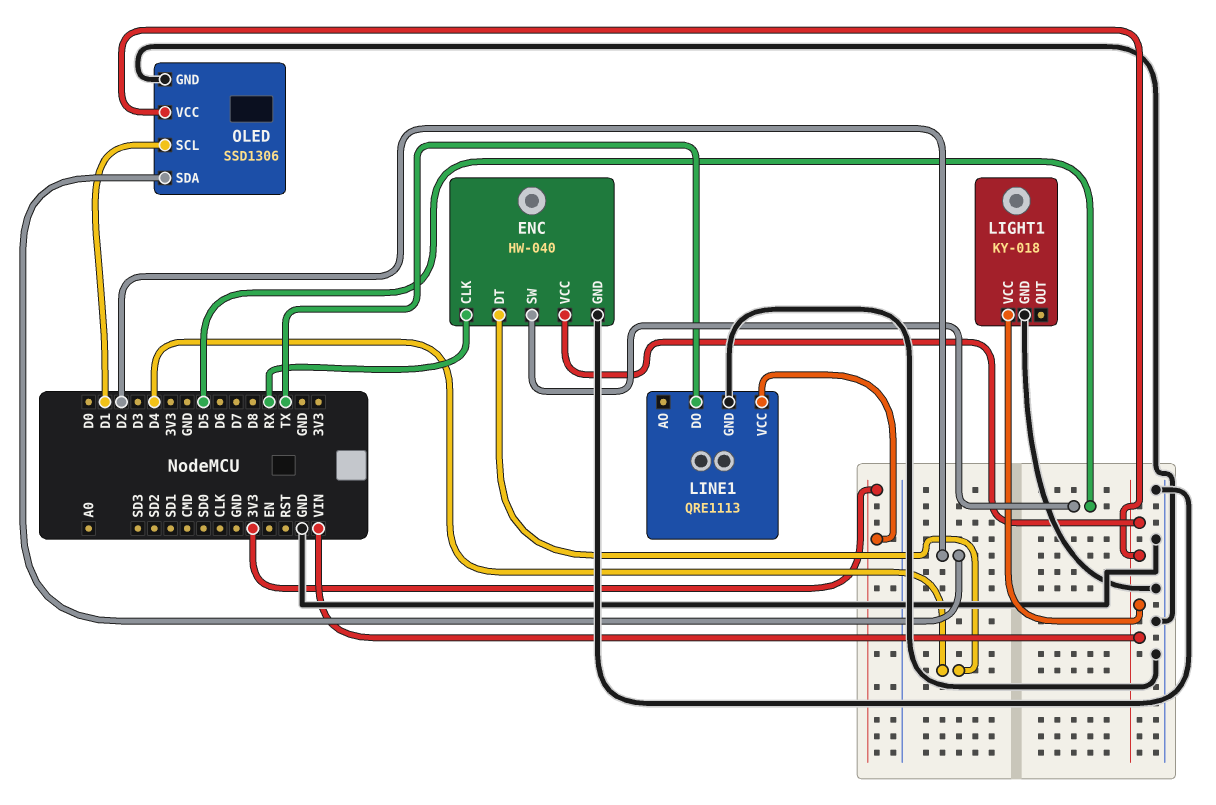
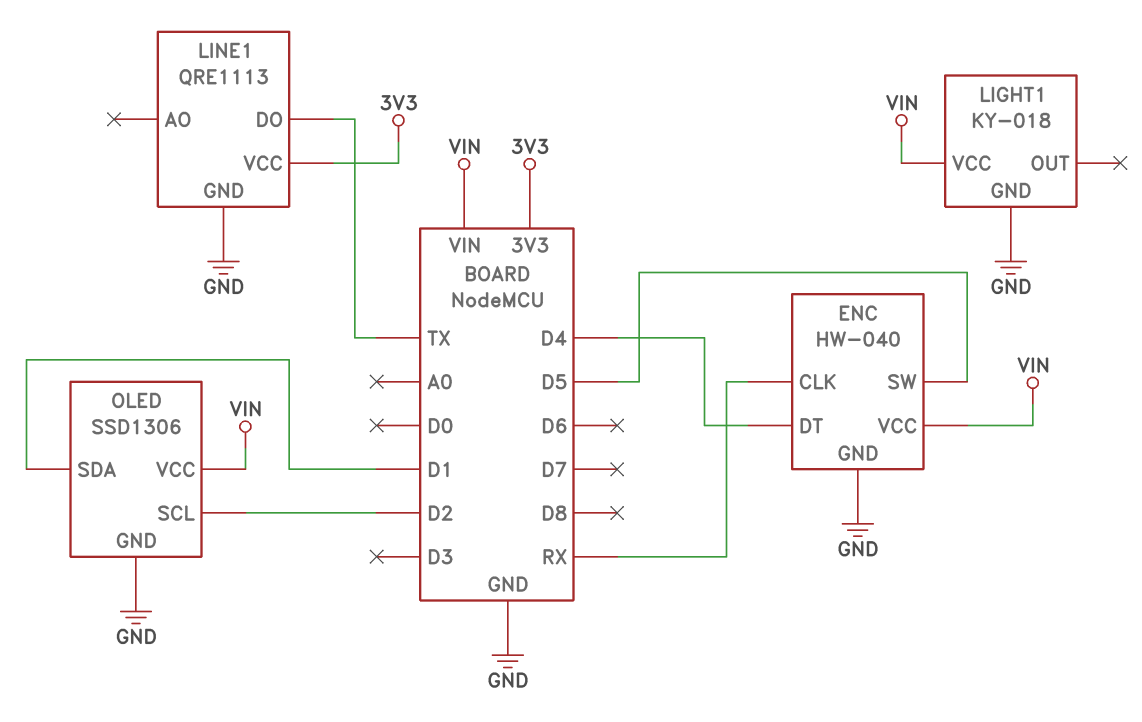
OLED pin SCL: D1 -> D2
OLED pin SDA: D2 -> D1

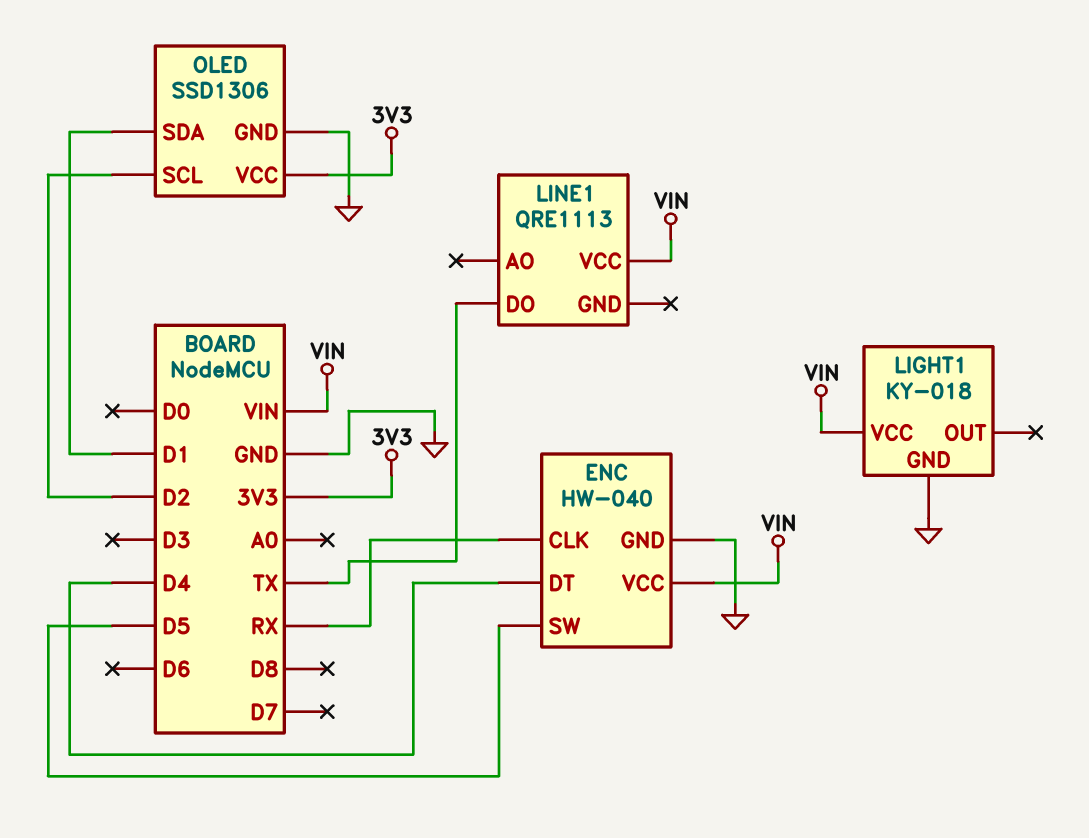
LINE1 pin GND: GND -> none
LINE1 pin VCC: 3V3 -> VIN
OLED pin VCC: VIN -> 3V3

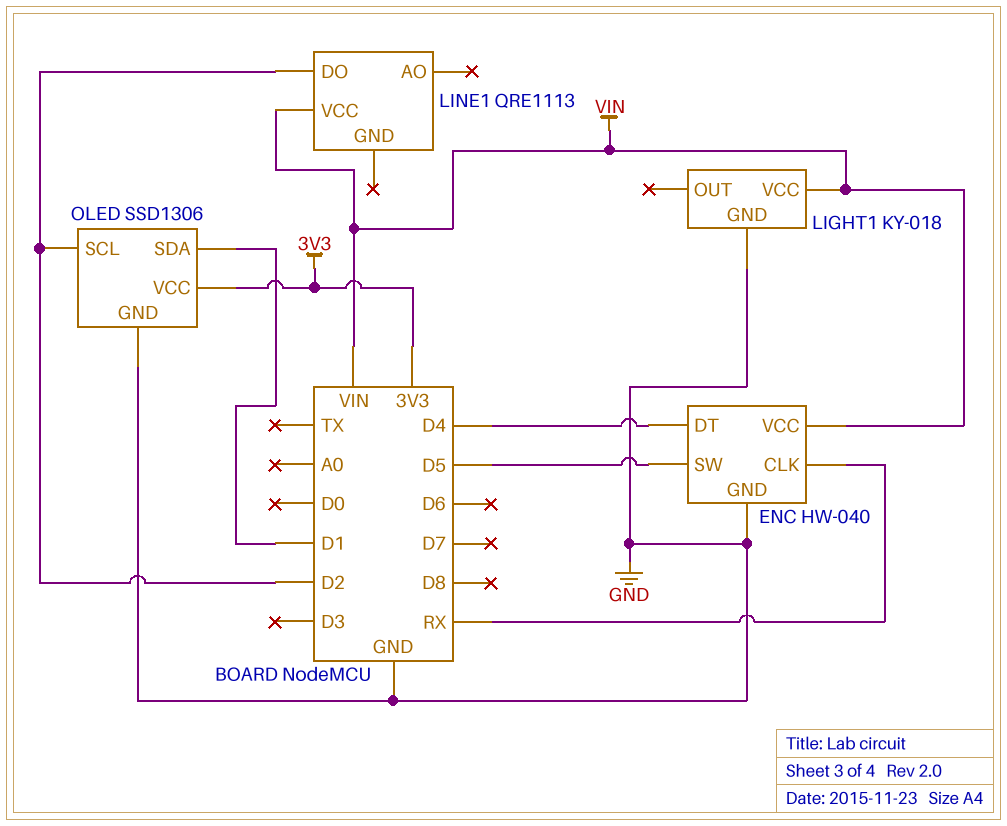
LINE1 pin DO: TX -> D2

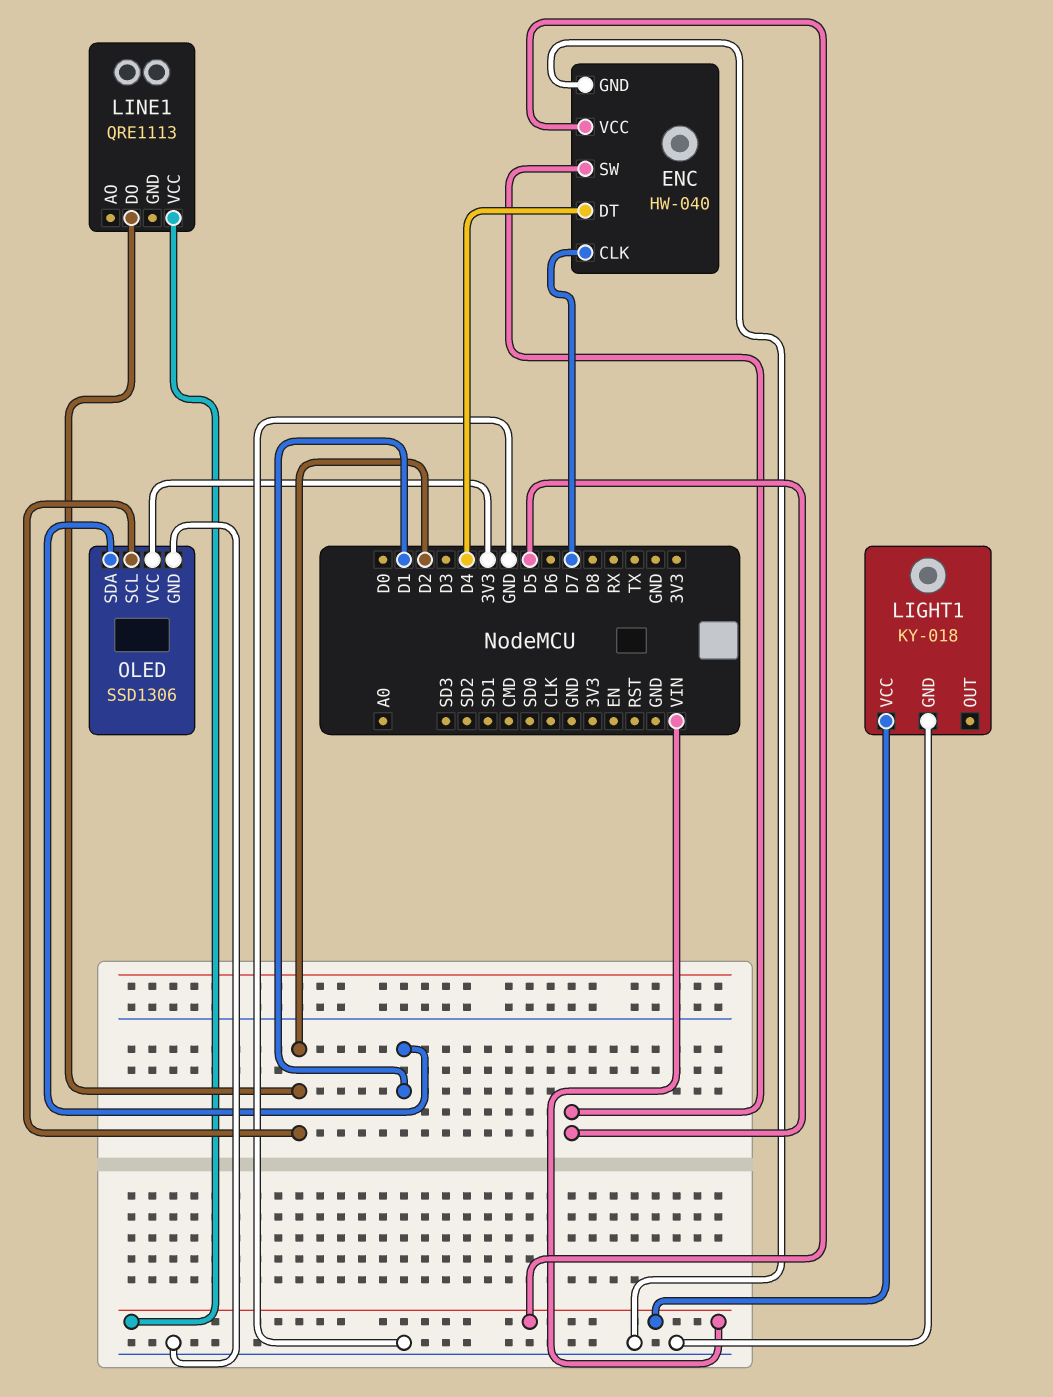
ENC pin CLK: RX -> D7

